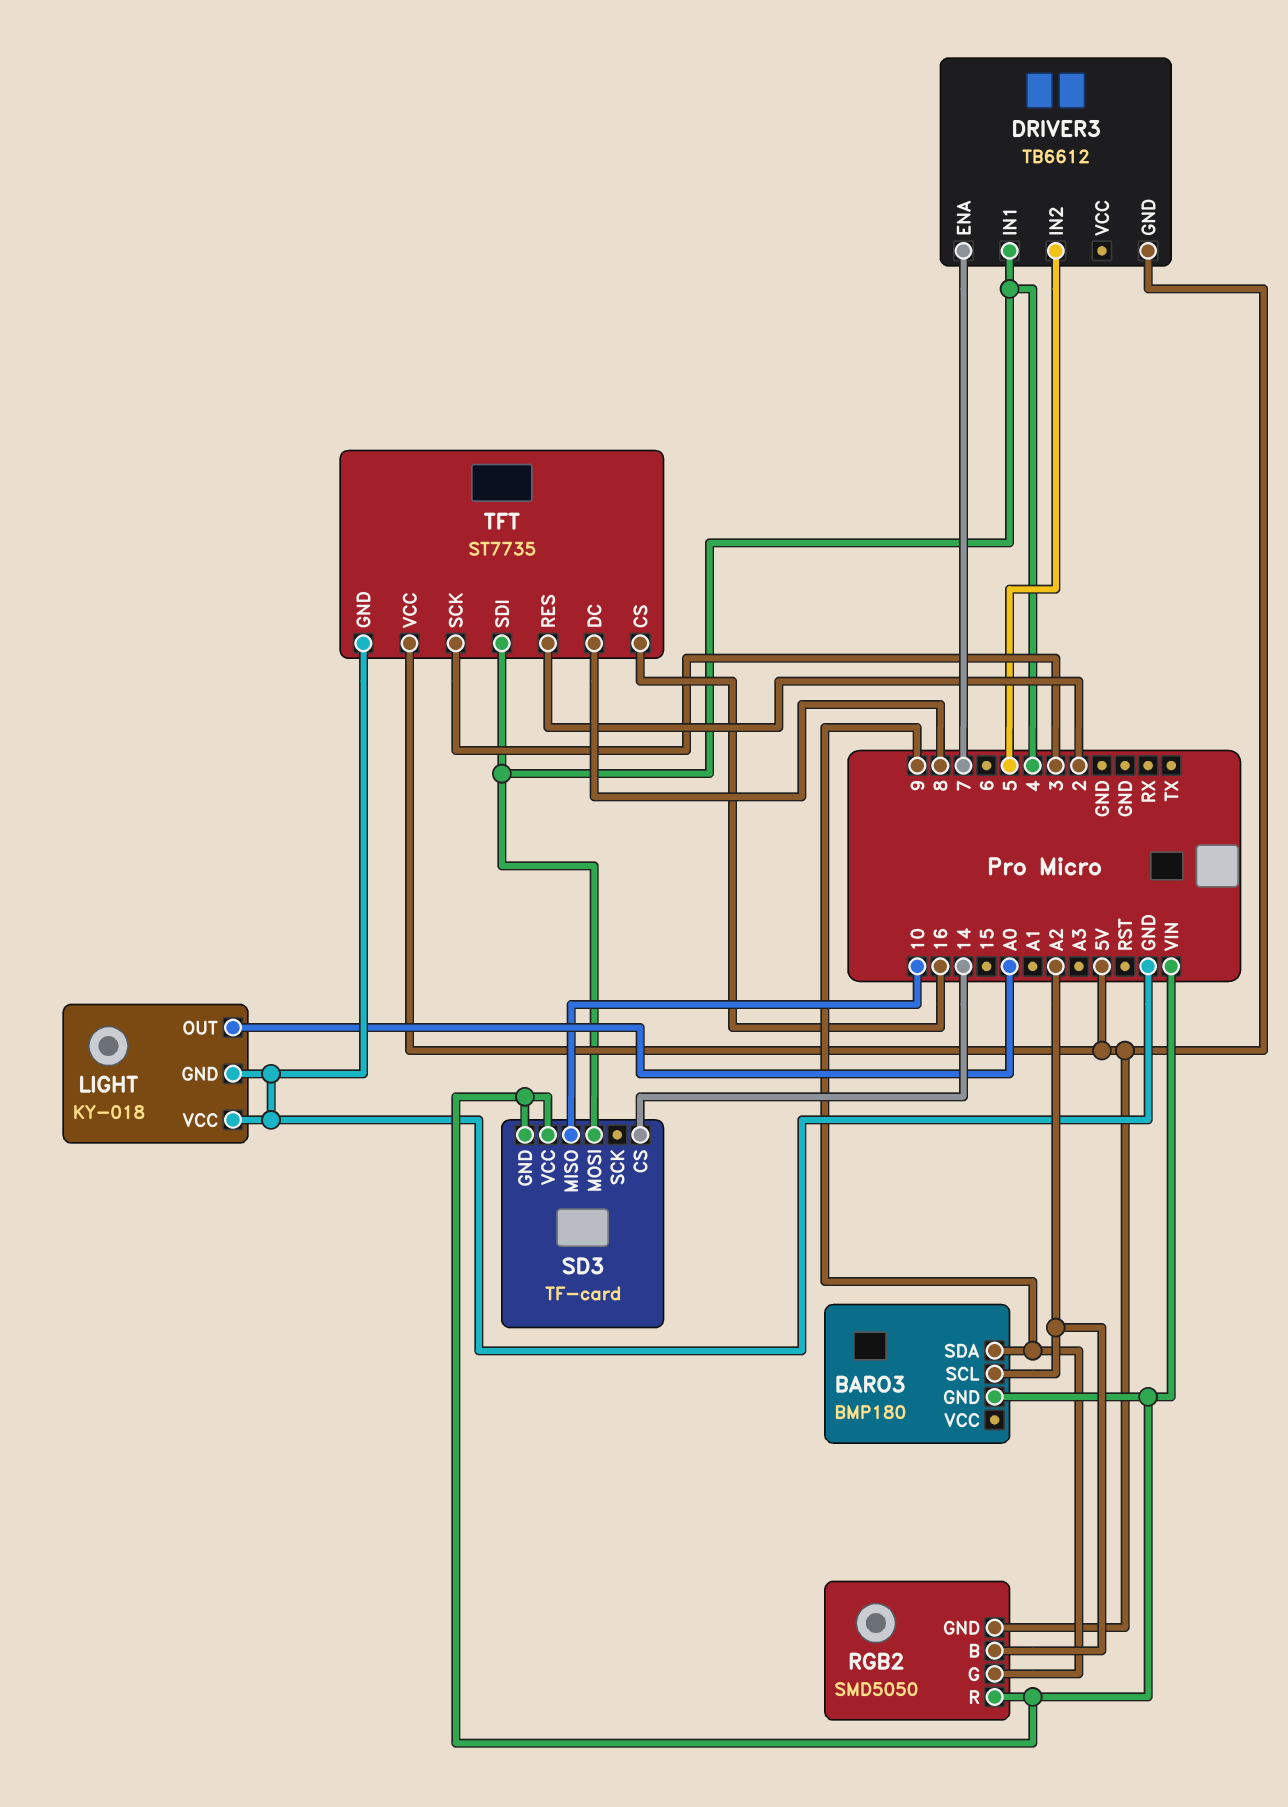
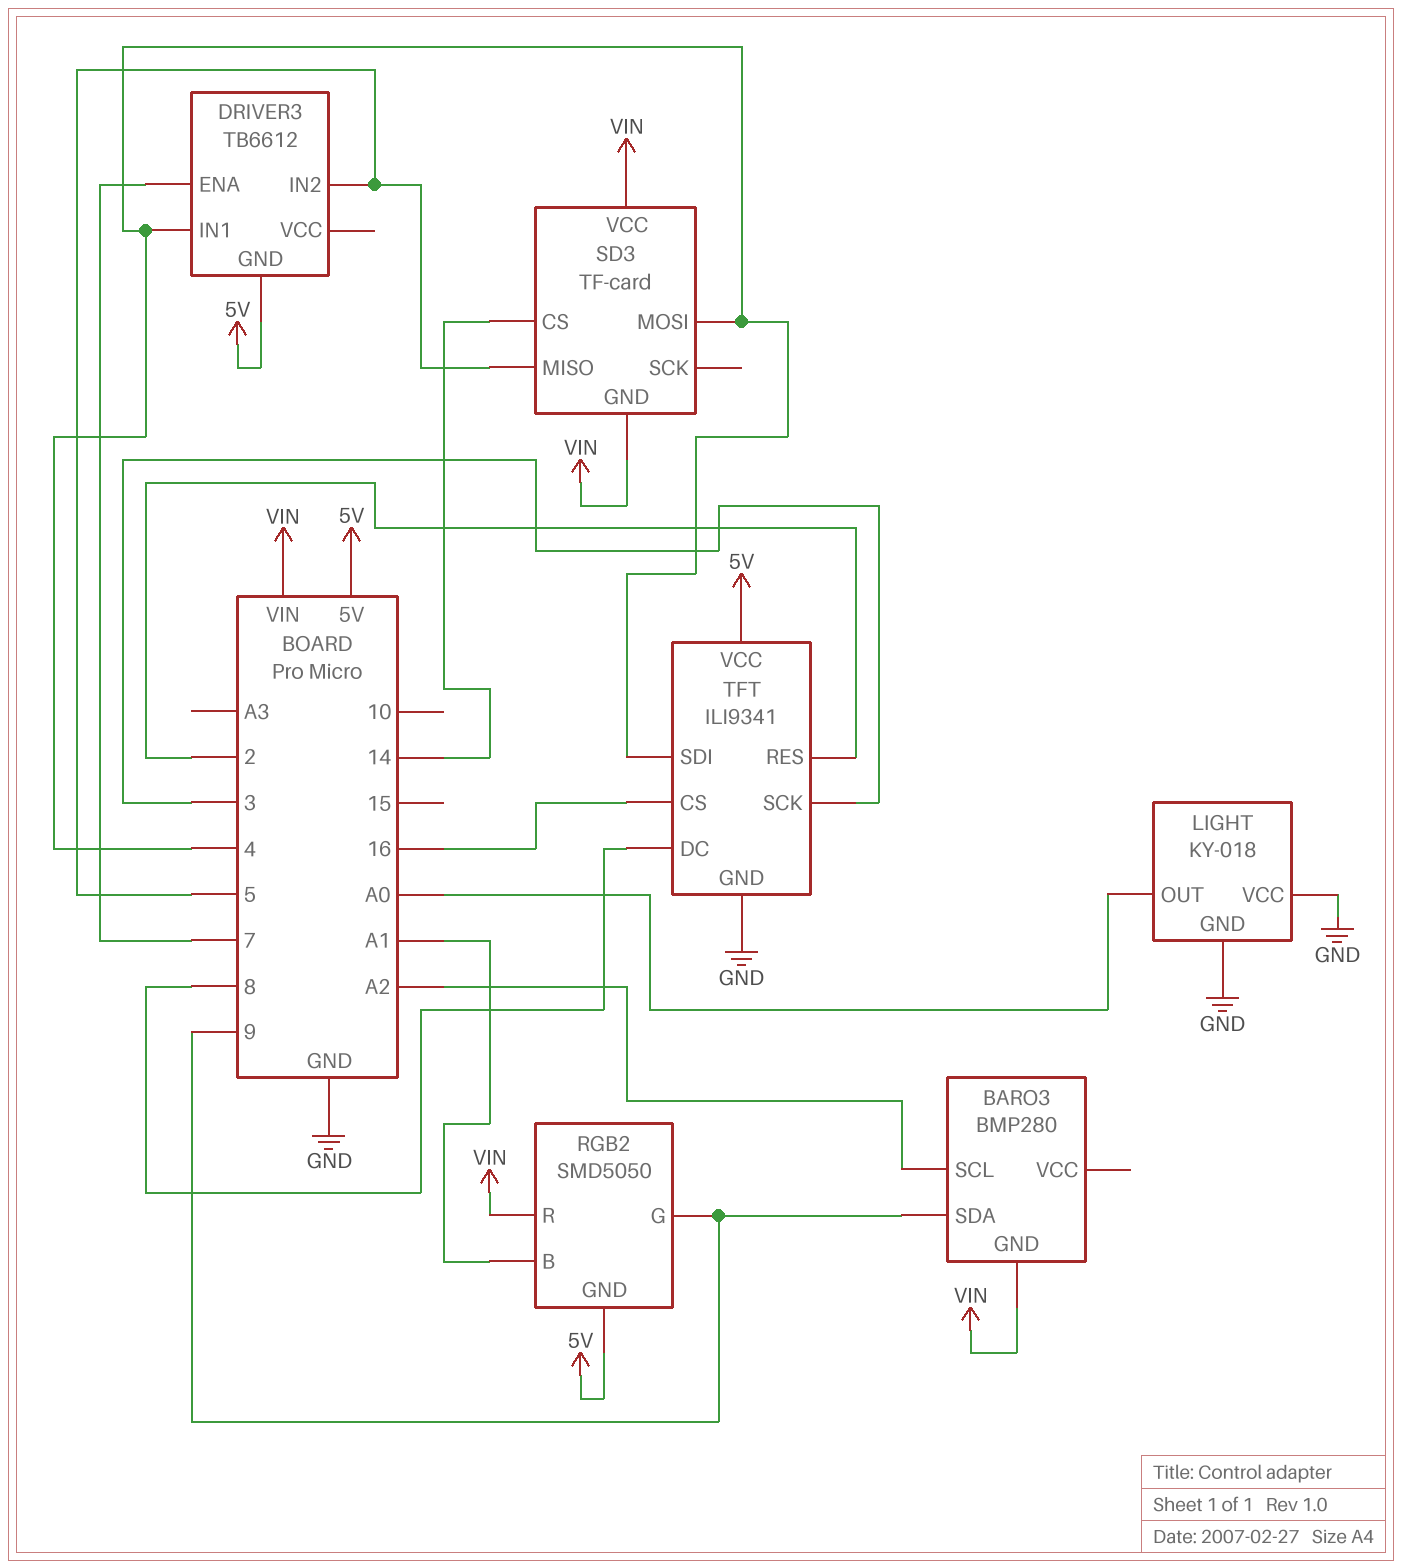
BARO3: BMP180 -> BMP280
RGB2 pin B: A2 -> A1
SD3 pin MISO: 10 -> 5
TFT: ST7735 -> ILI9341

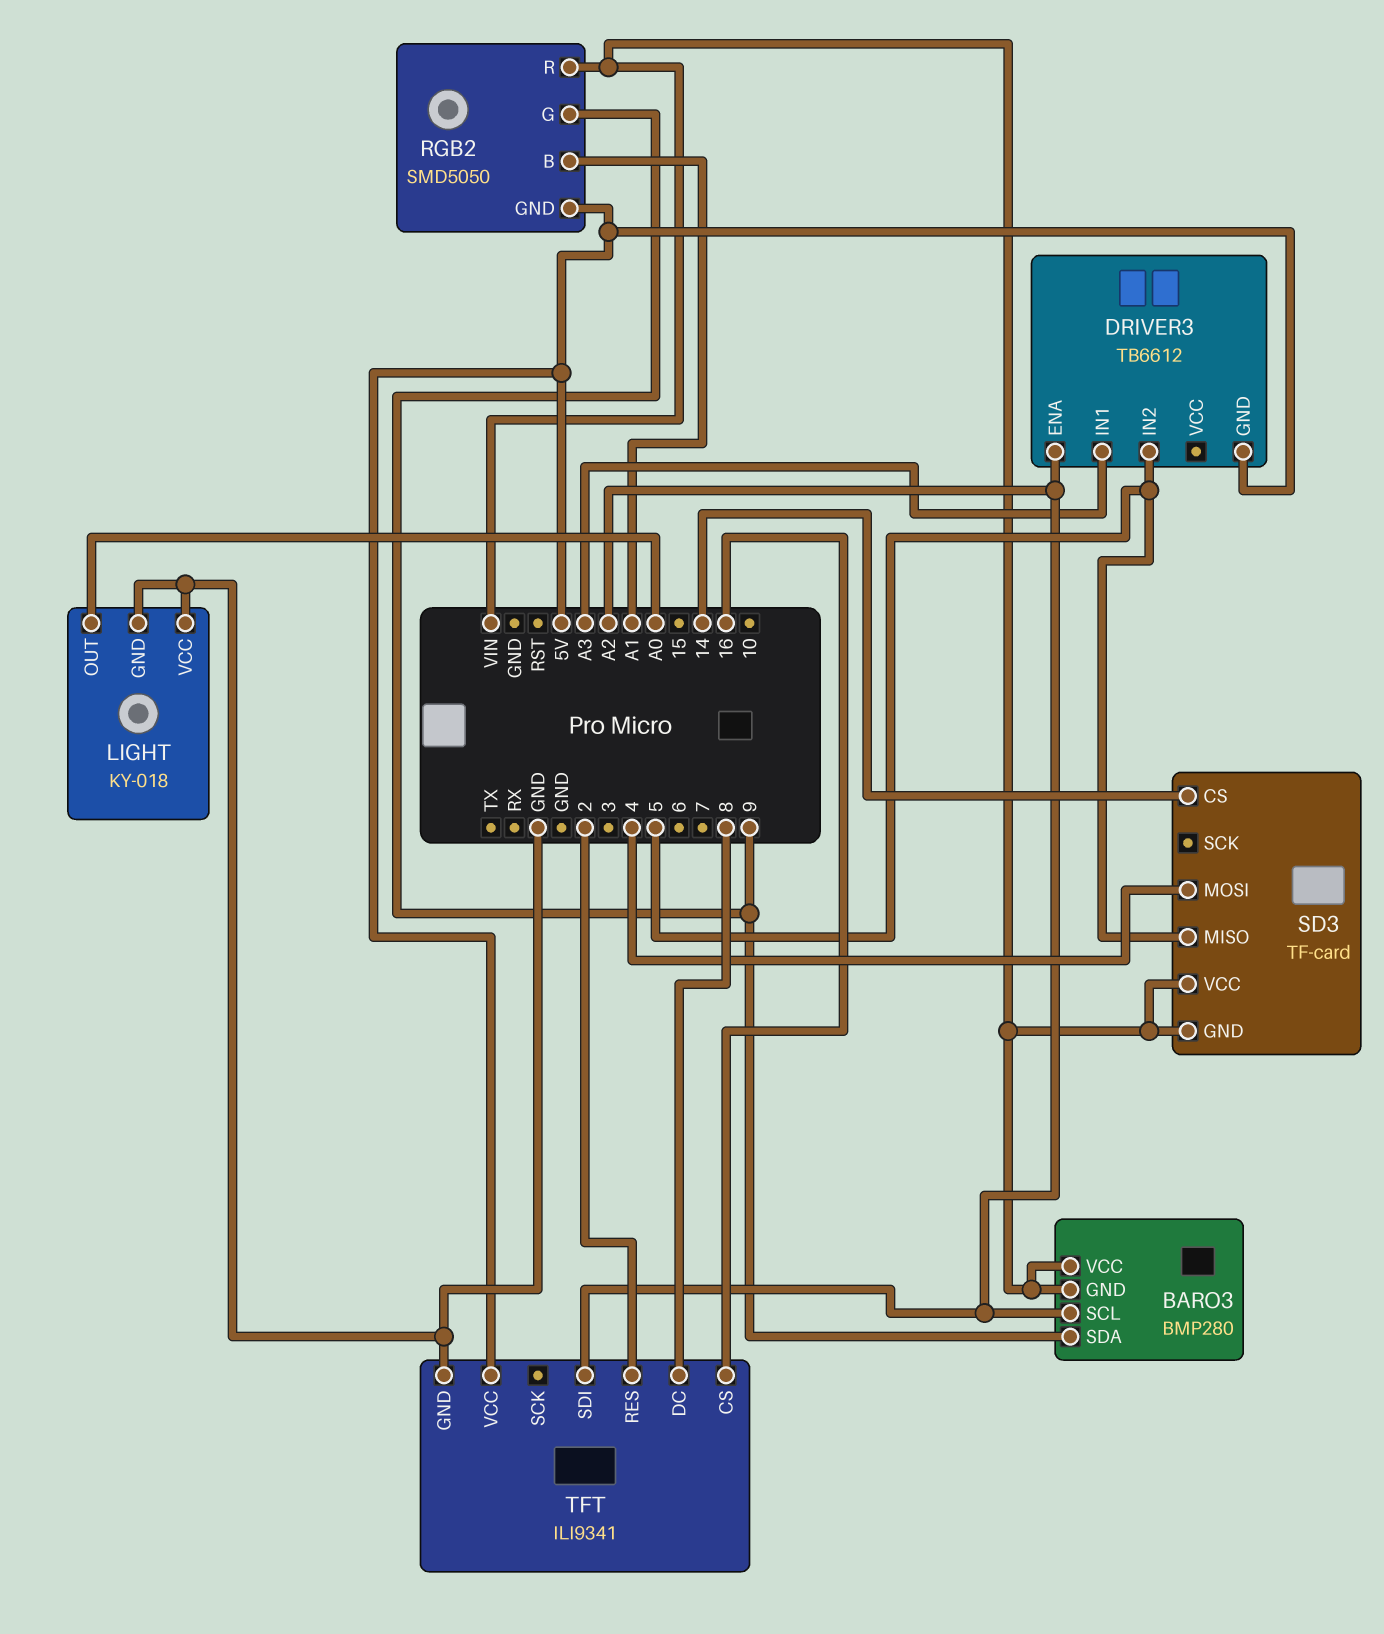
BARO3 pin VCC: none -> VIN
DRIVER3 pin ENA: 7 -> A2
DRIVER3 pin IN1: 4 -> A3
TFT pin SCK: 3 -> none
TFT pin SDI: 4 -> A2

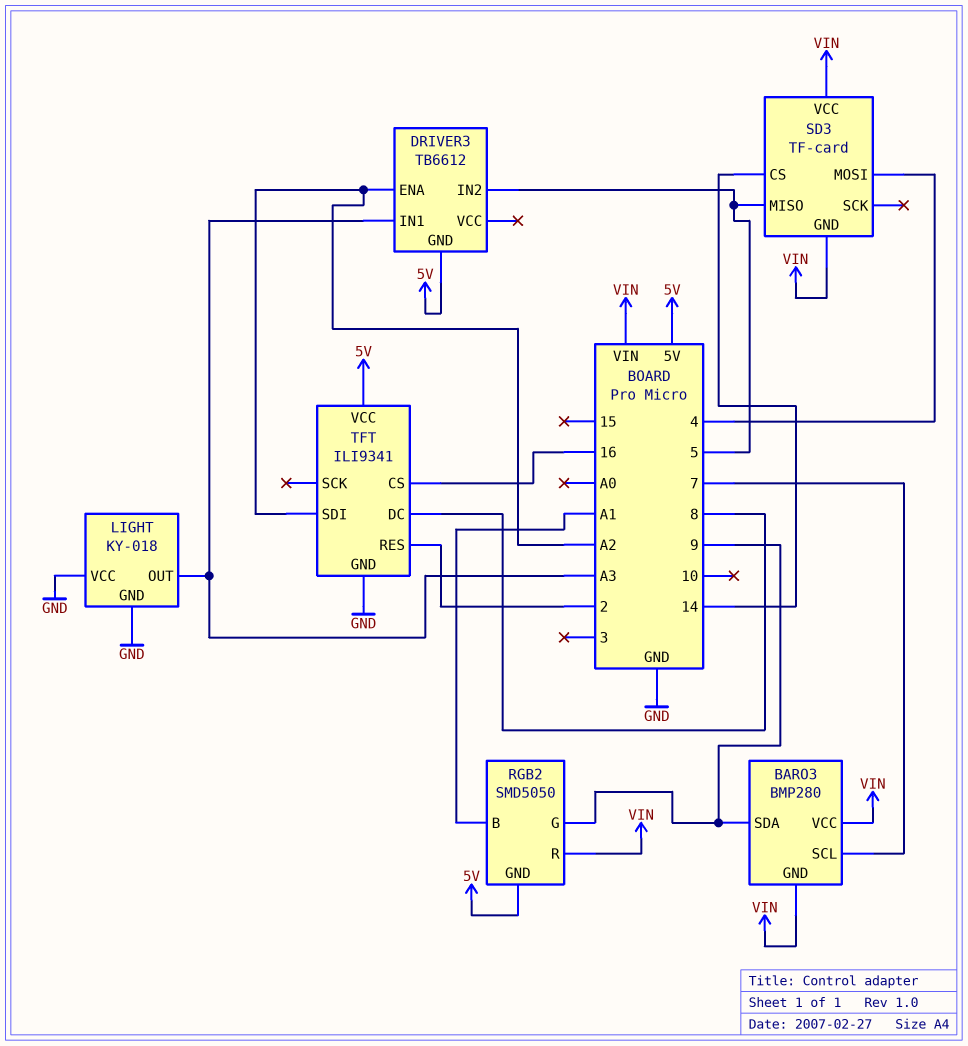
BARO3 pin SCL: A2 -> 7
LIGHT pin OUT: A0 -> A3

